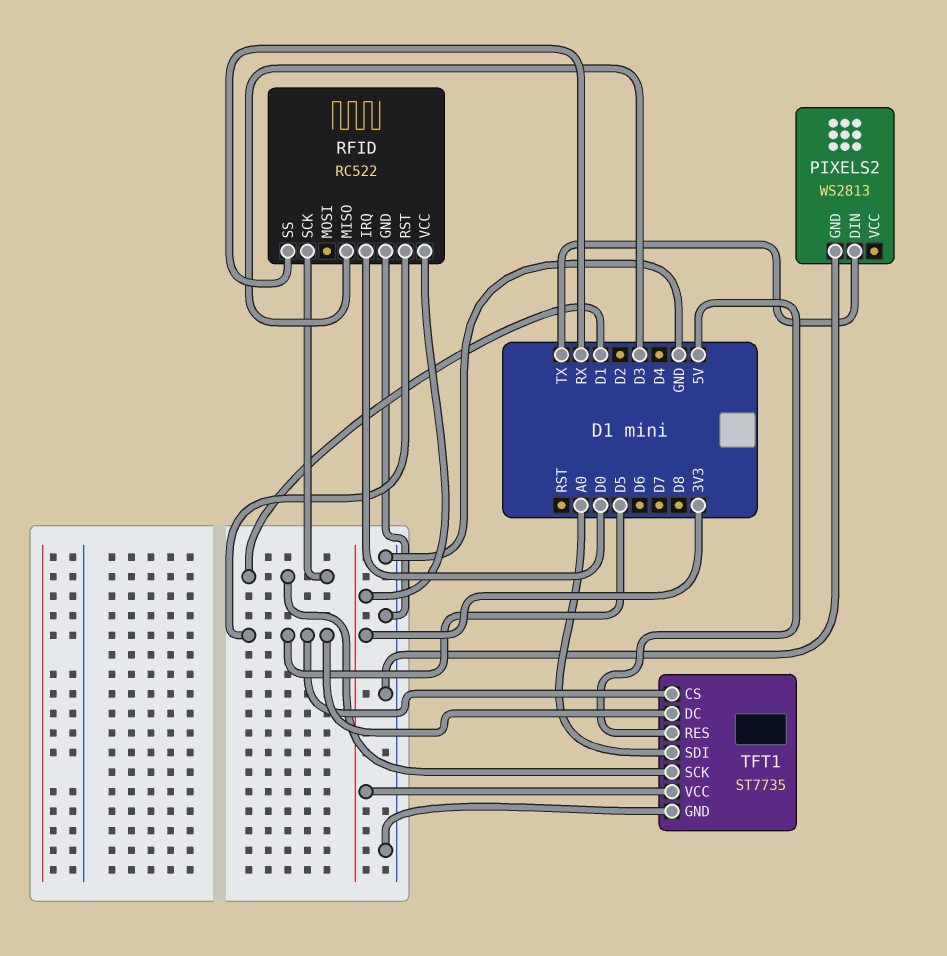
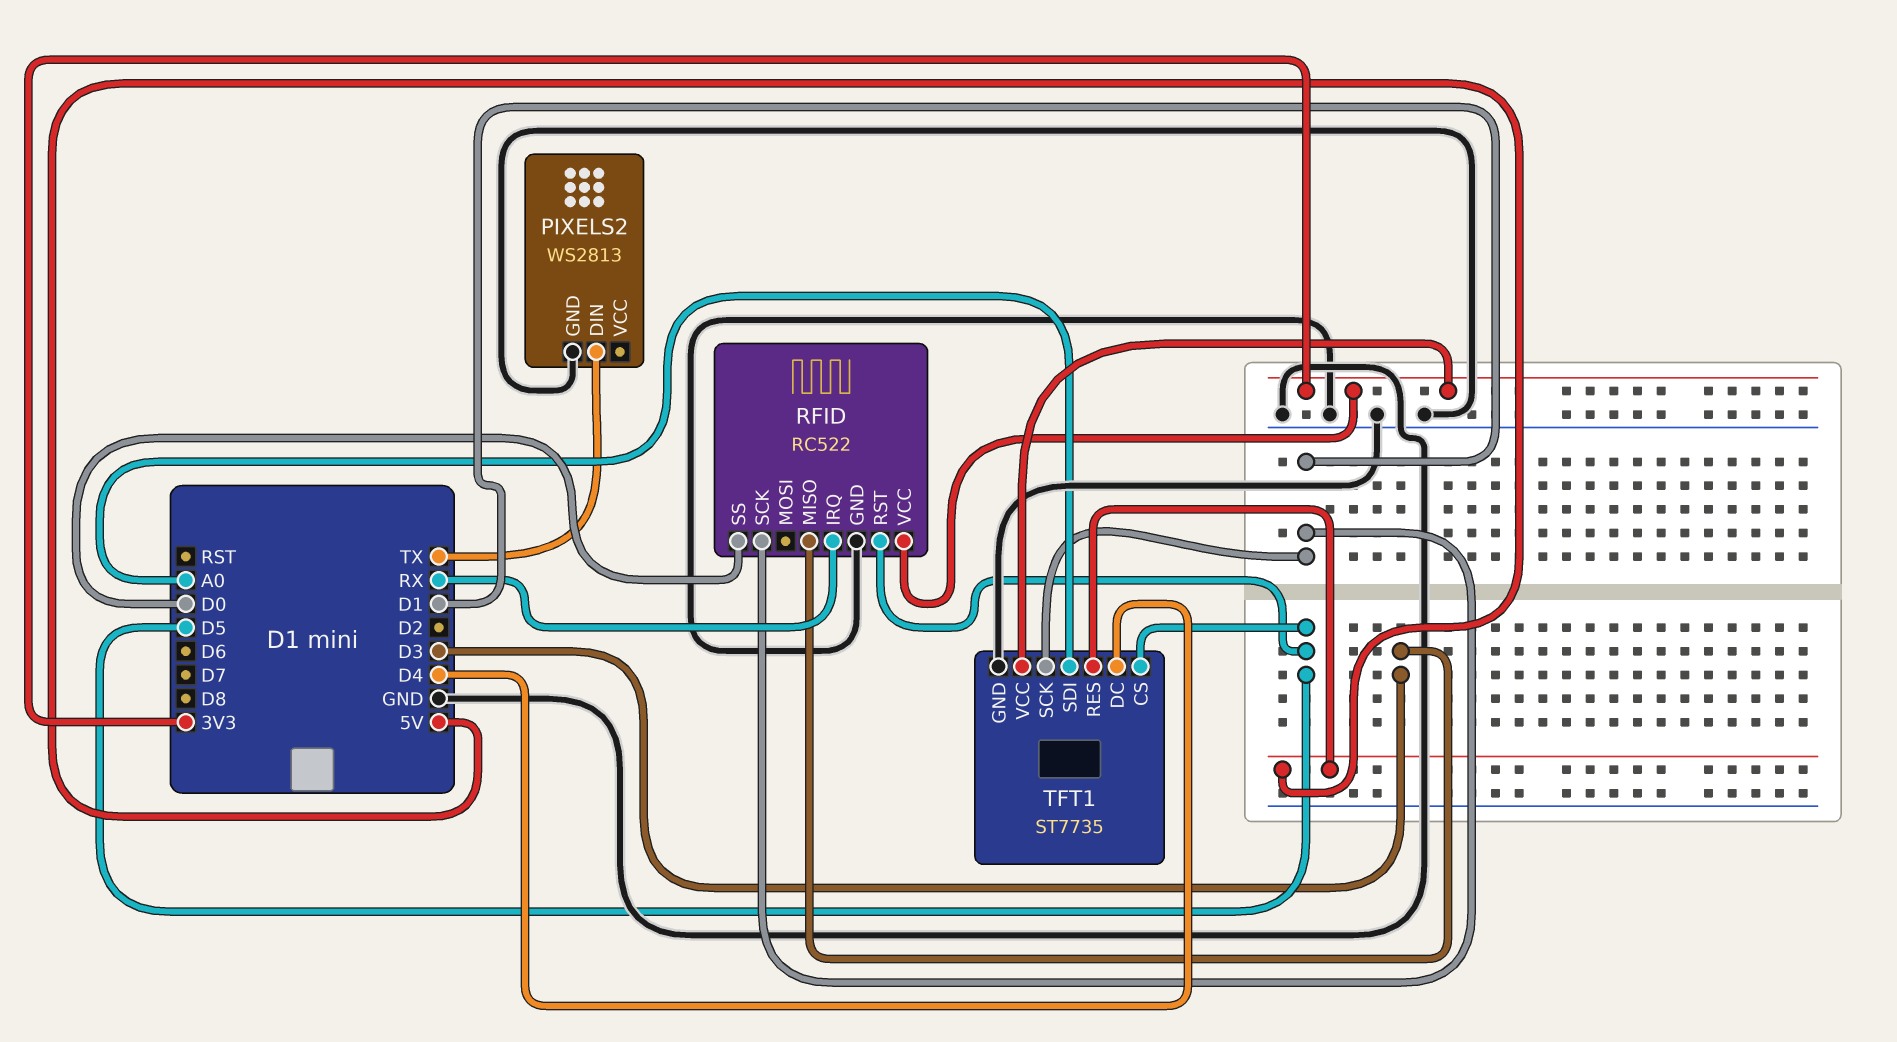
RFID pin IRQ: D0 -> RX
RFID pin SS: RX -> D0
TFT1 pin DC: D5 -> D4

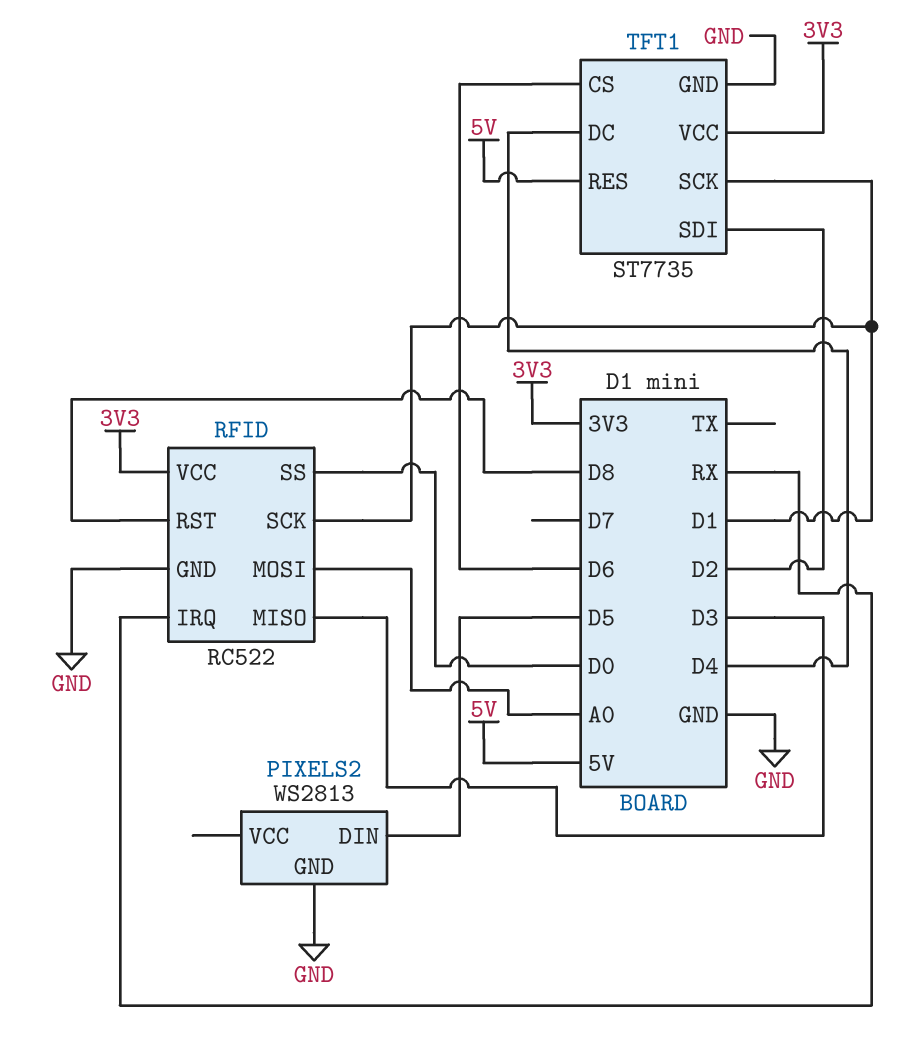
PIXELS2 pin DIN: TX -> D5
RFID pin MOSI: none -> A0
RFID pin RST: D5 -> D8
TFT1 pin CS: D5 -> D6
TFT1 pin SDI: A0 -> D2

